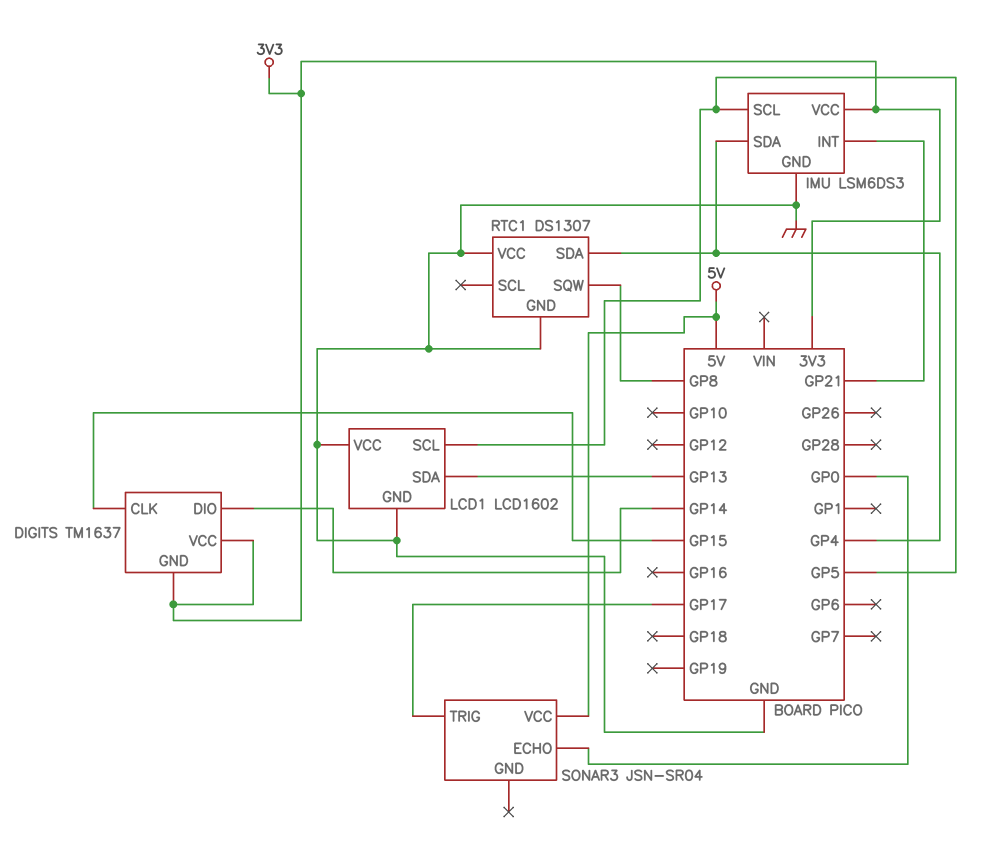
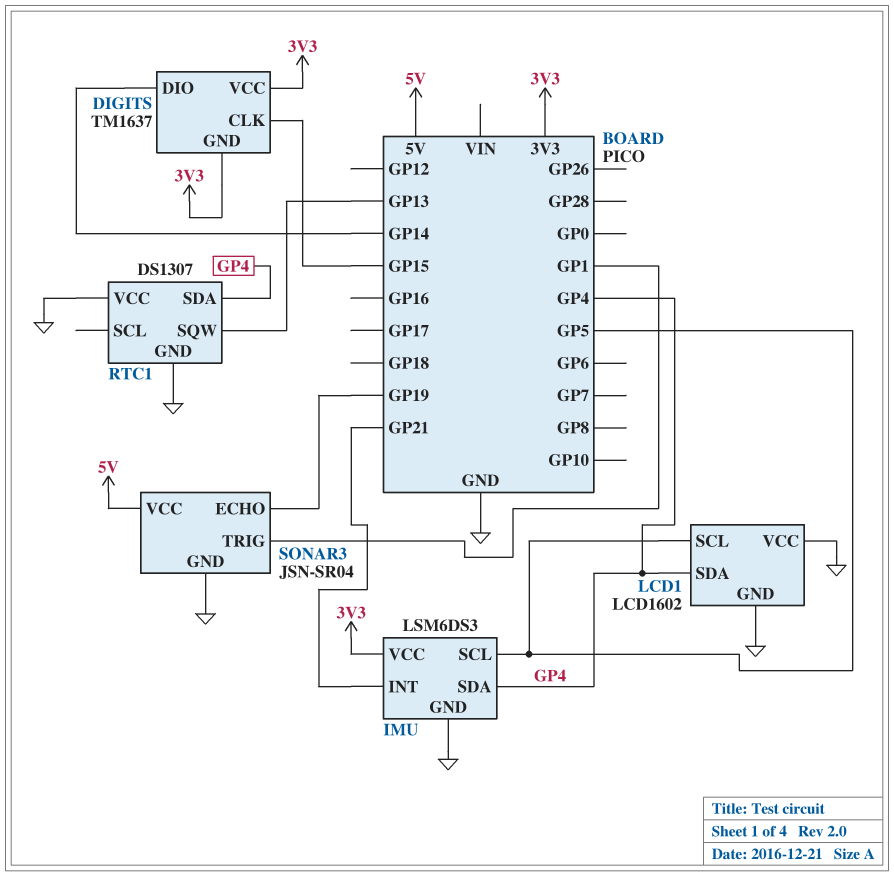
LCD1 pin SDA: GP13 -> GP4
RTC1 pin SQW: GP8 -> GP13
SONAR3 pin ECHO: GP0 -> GP19
SONAR3 pin GND: none -> GND
SONAR3 pin TRIG: GP17 -> GP1

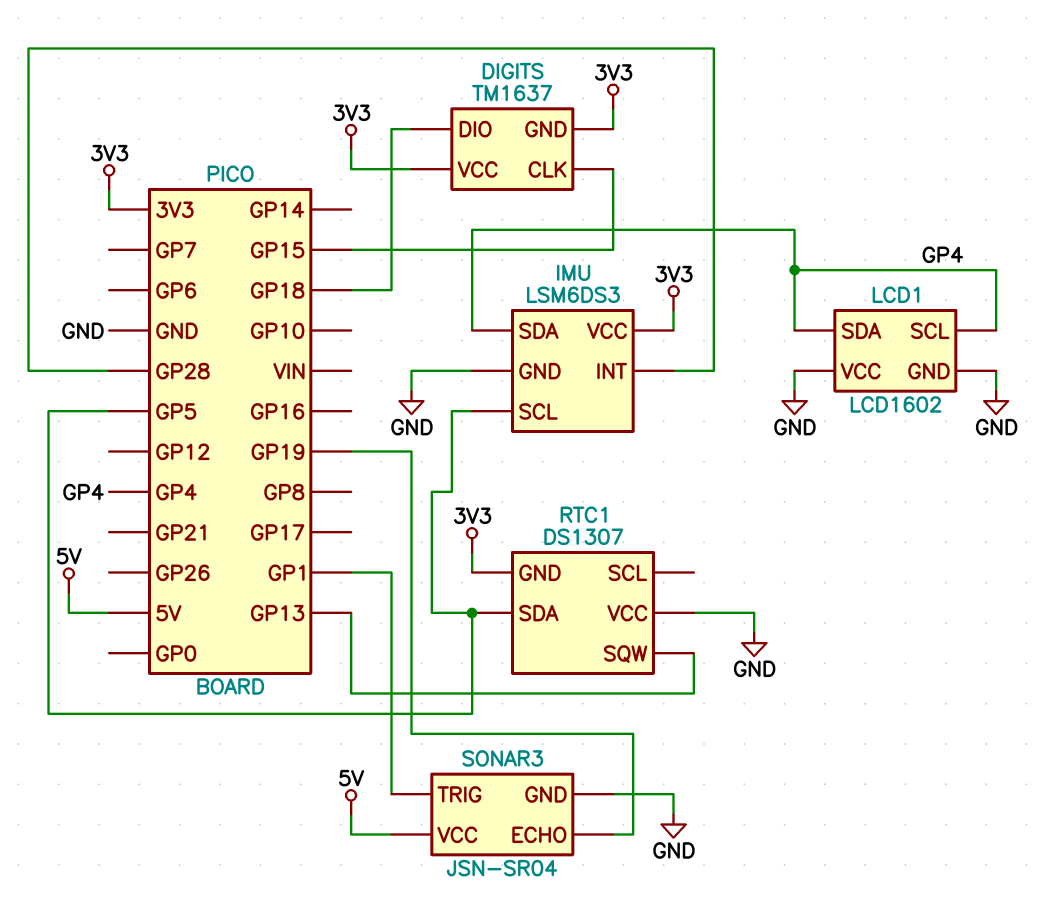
DIGITS pin DIO: GP14 -> GP18
IMU pin INT: GP21 -> GP28
LCD1 pin SCL: GP5 -> GP4
RTC1 pin GND: GND -> 3V3
RTC1 pin SDA: GP4 -> GP5

